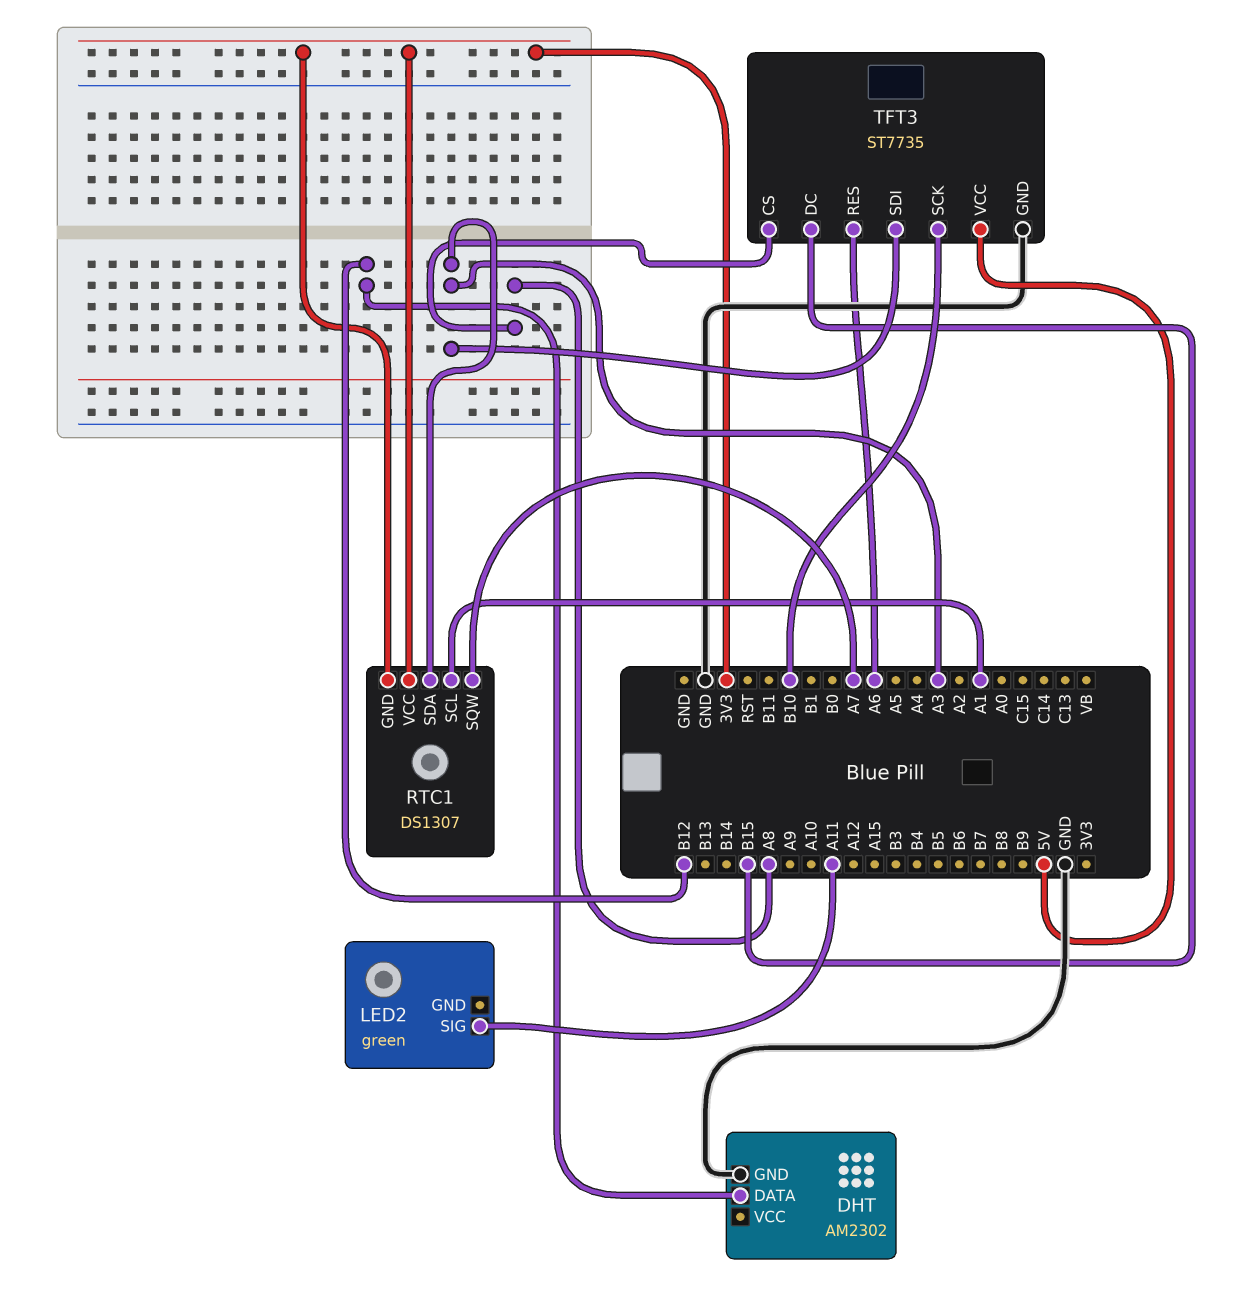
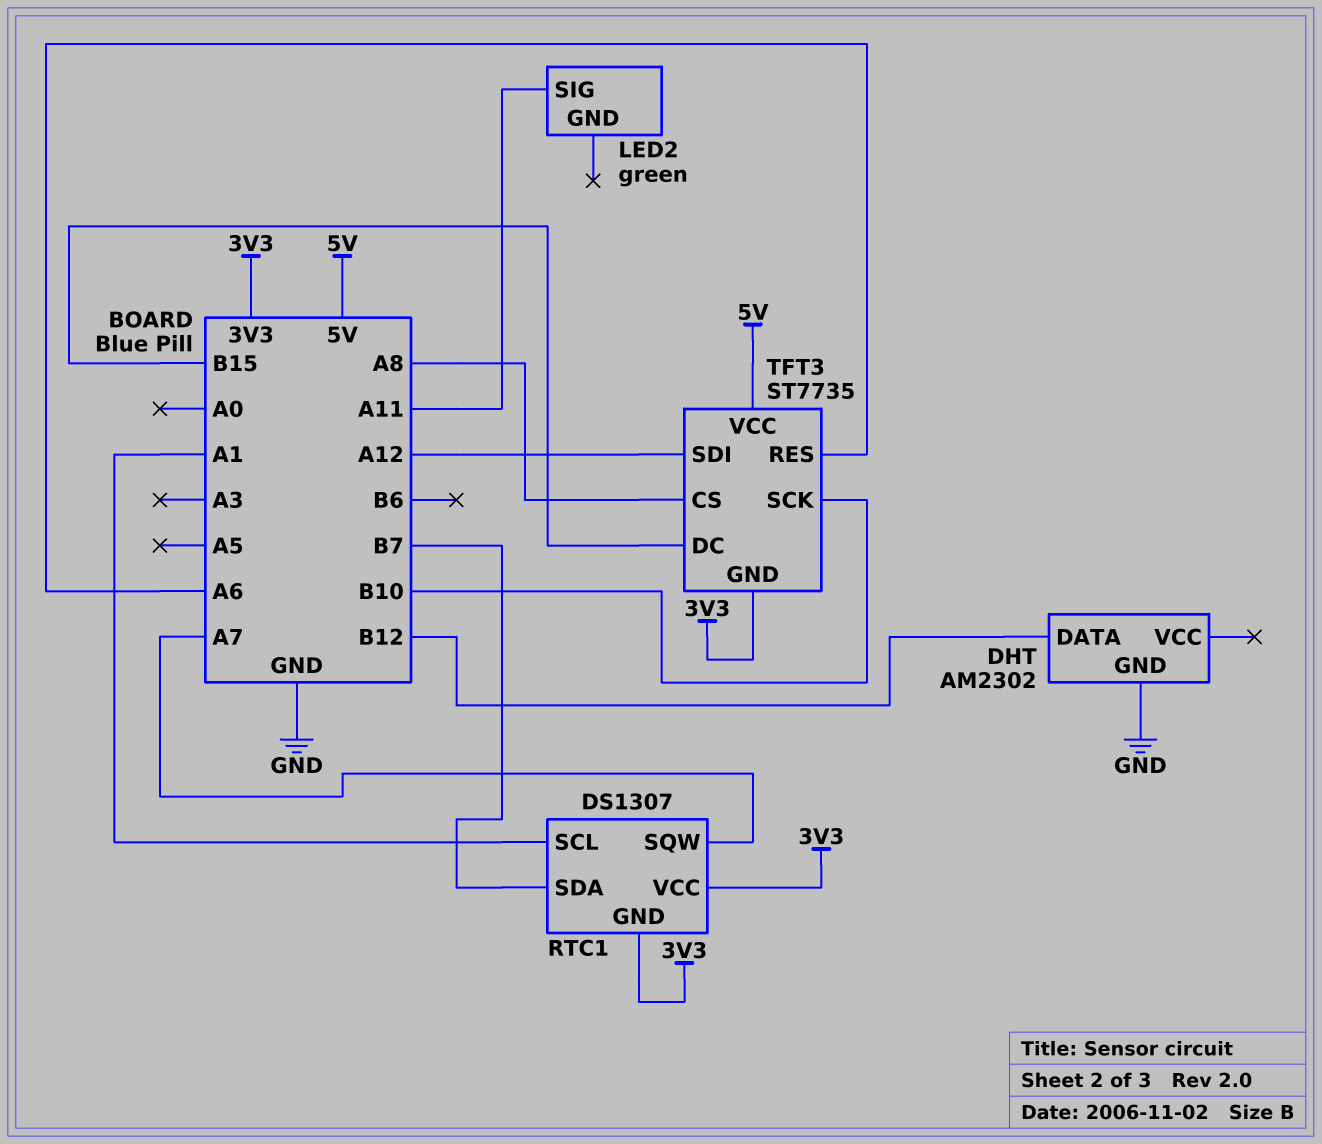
RTC1 pin SDA: A3 -> B7
TFT3 pin GND: GND -> 3V3
TFT3 pin SDI: A3 -> A12

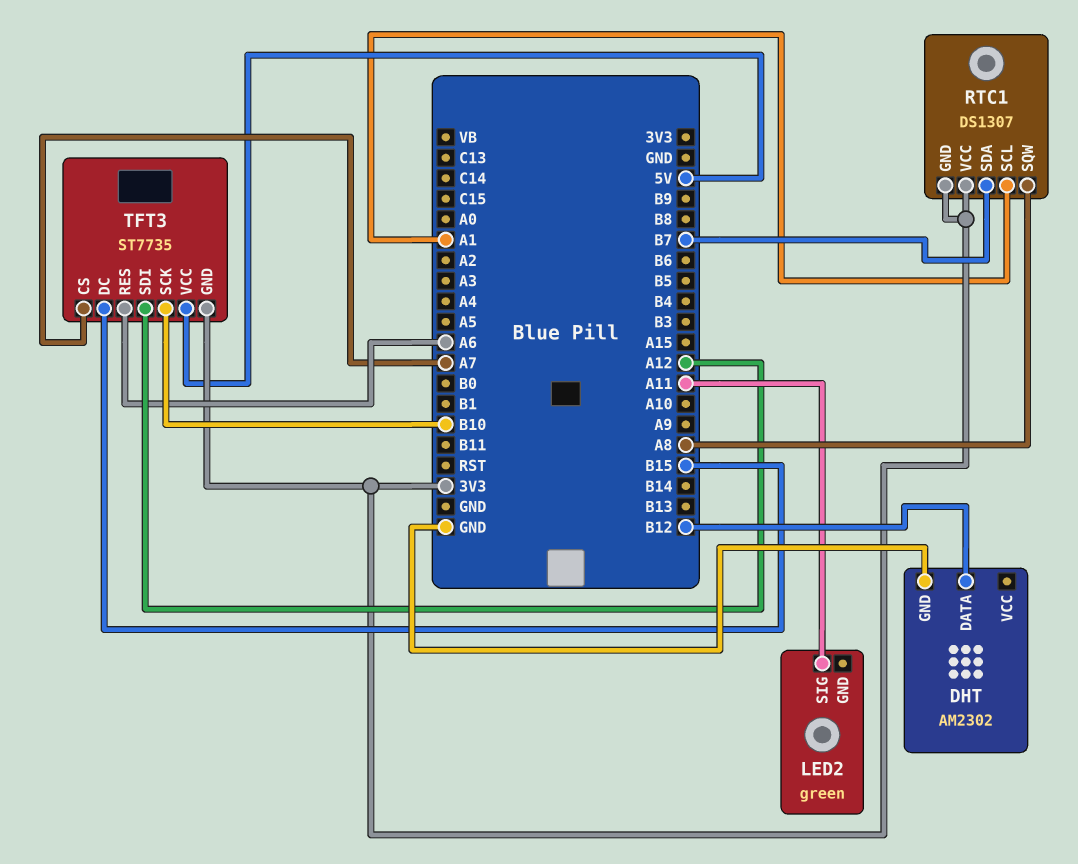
RTC1 pin SQW: A7 -> A8
TFT3 pin CS: A8 -> A7

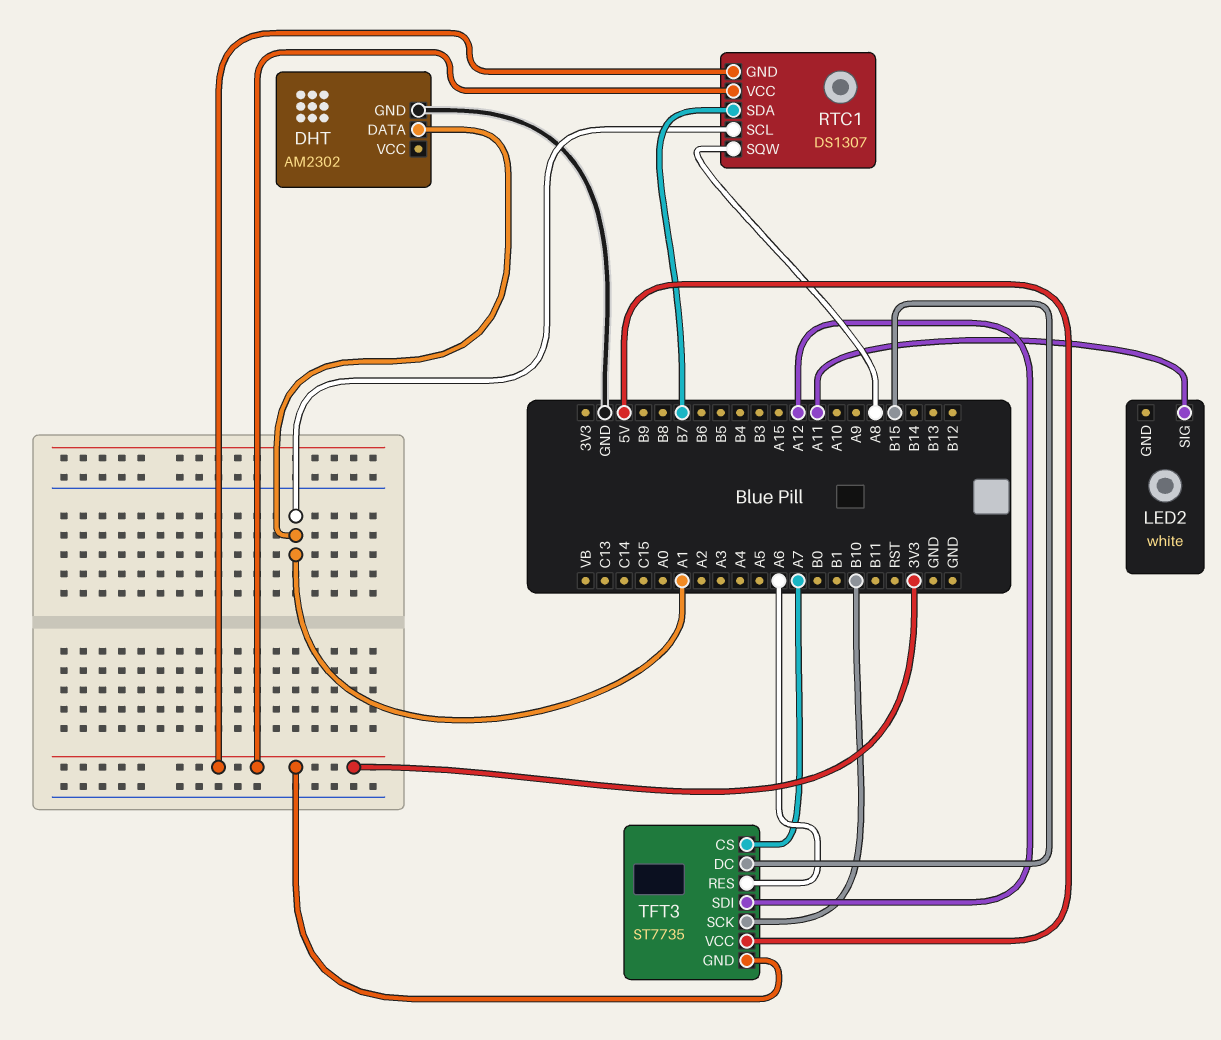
DHT pin DATA: B12 -> A1
LED2: green -> white

